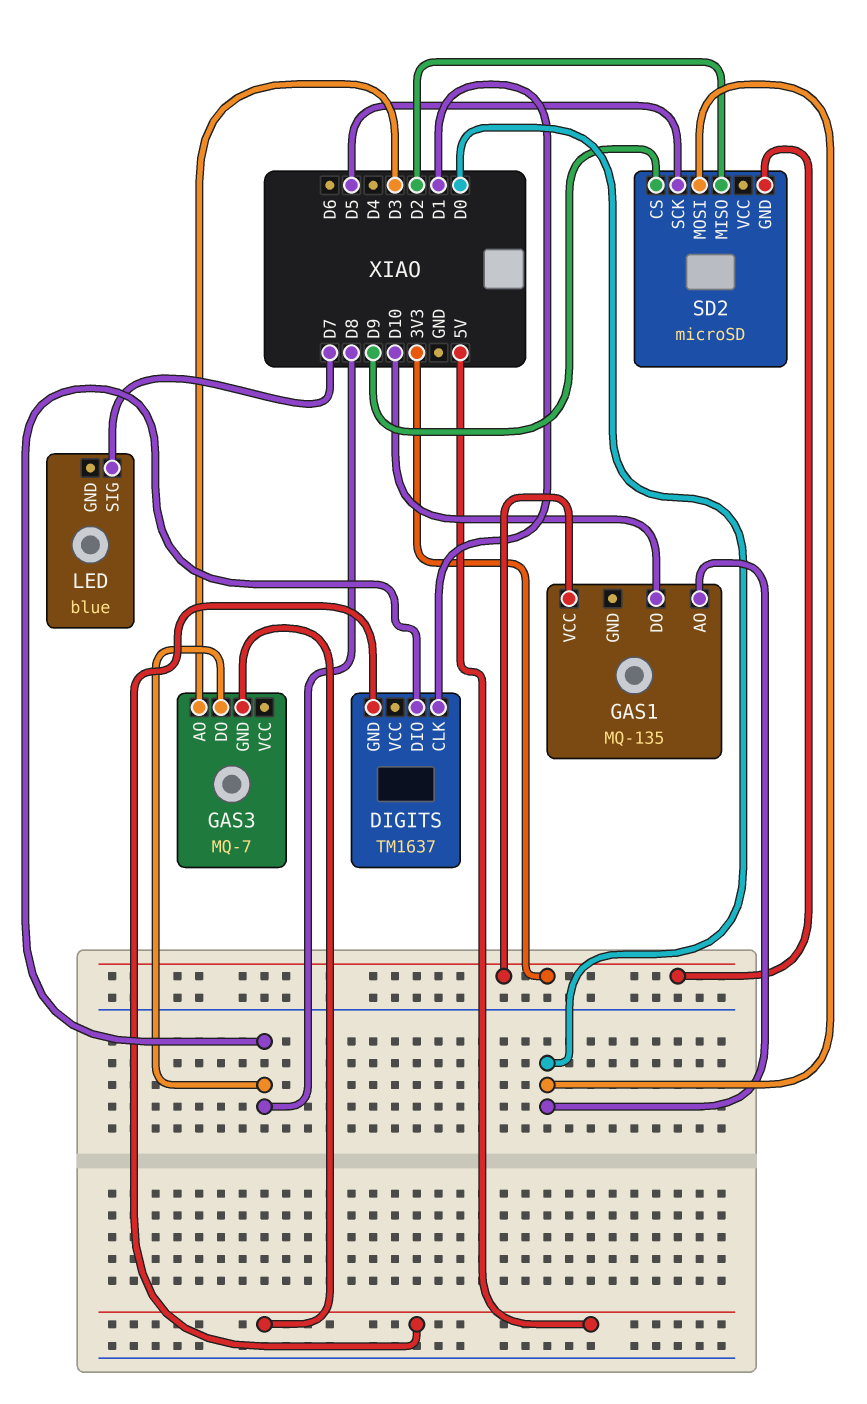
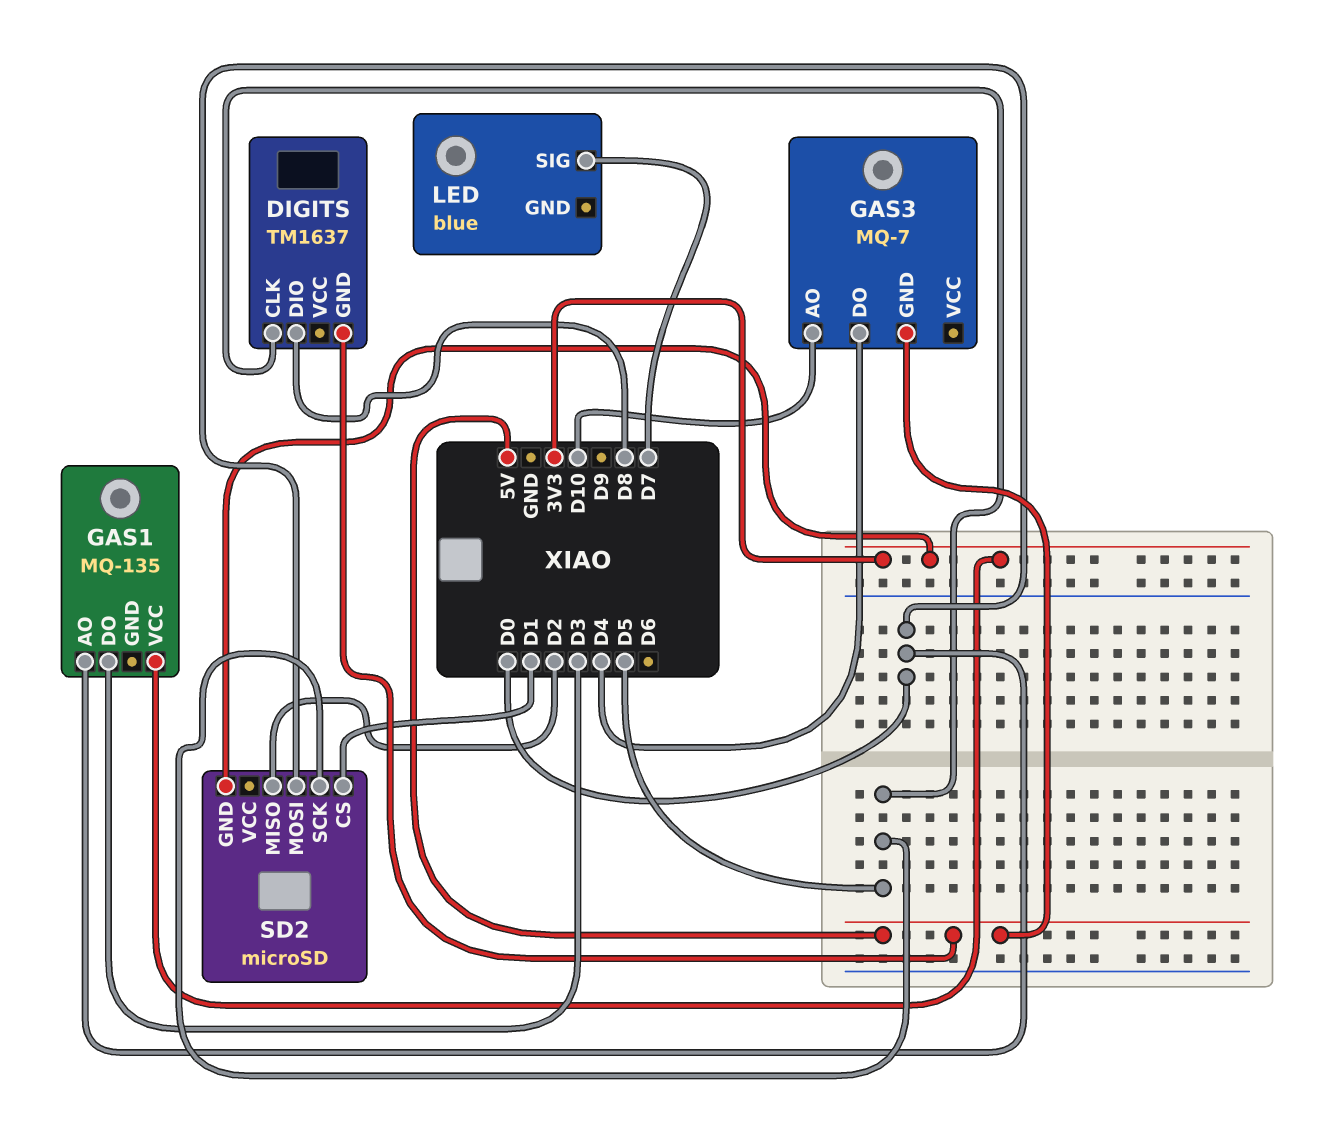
DIGITS pin CLK: D1 -> D5
GAS1 pin DO: D10 -> D3
GAS3 pin AO: D3 -> D10
GAS3 pin DO: D8 -> D4
SD2 pin CS: D9 -> D1

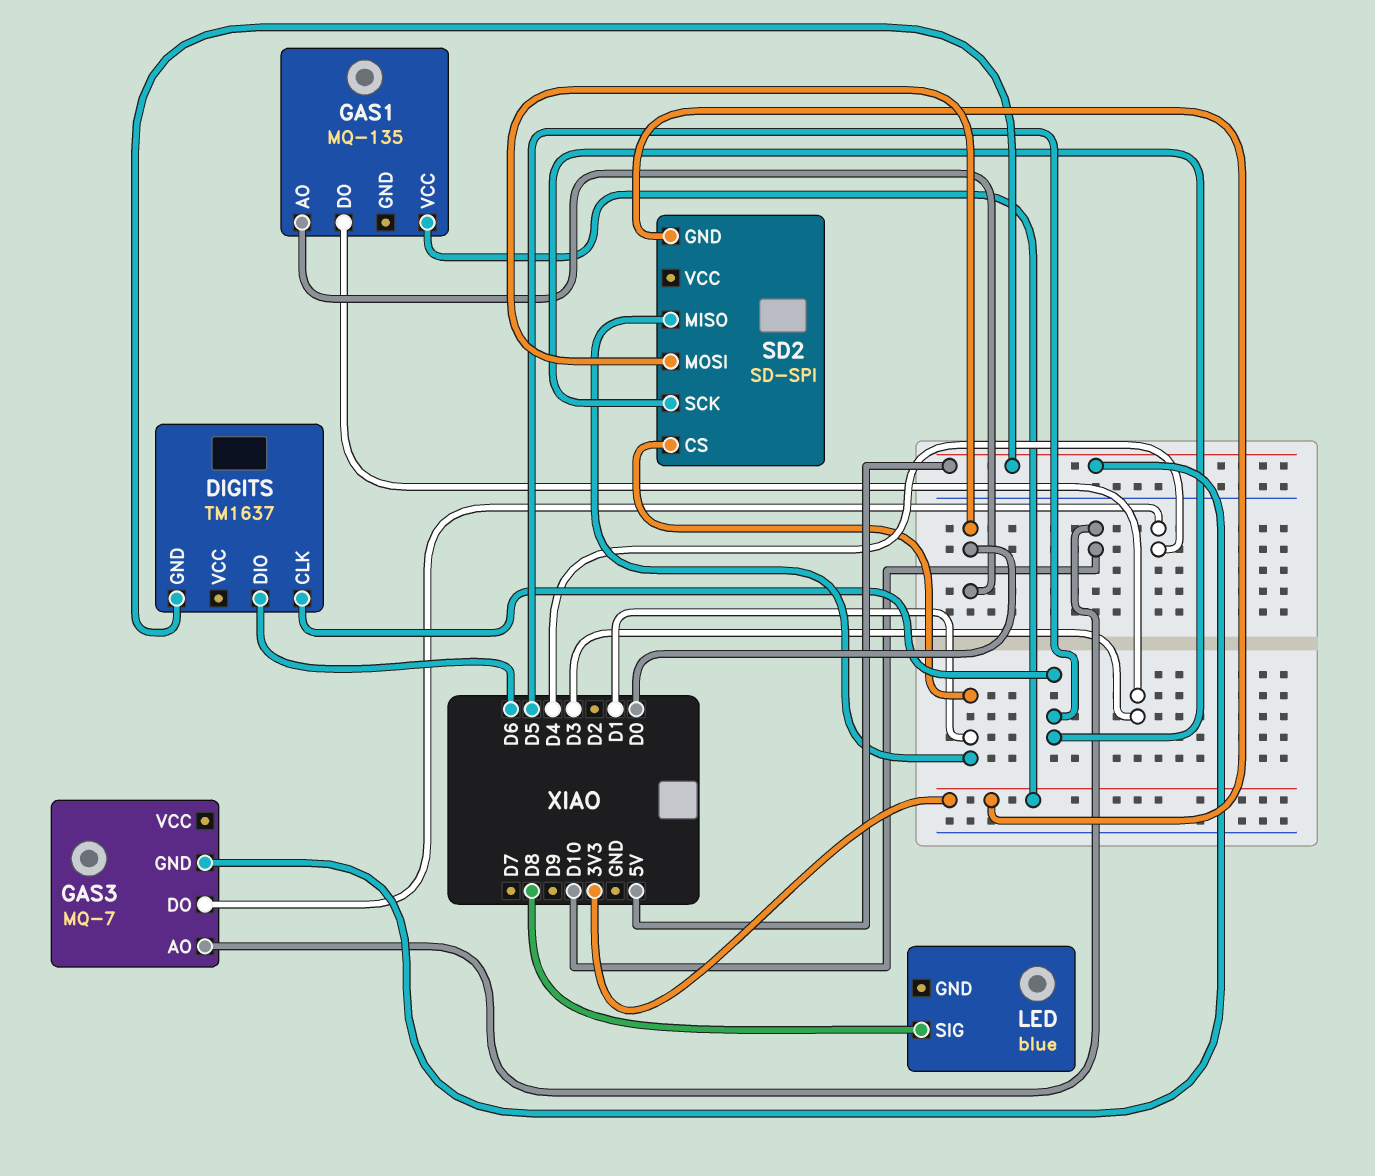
DIGITS pin DIO: D8 -> D6
LED pin SIG: D7 -> D8
SD2: microSD -> SD-SPI
SD2 pin MISO: D2 -> D1

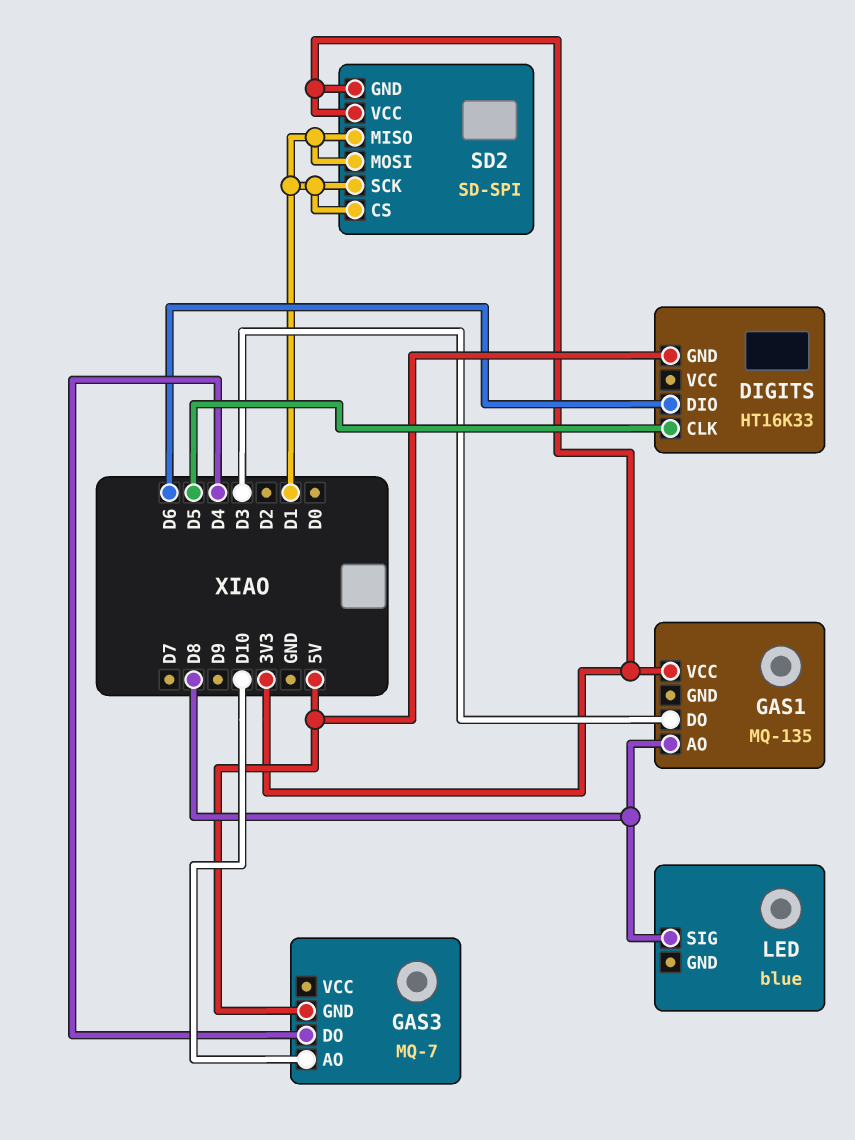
DIGITS: TM1637 -> HT16K33
GAS1 pin AO: D0 -> D8
SD2 pin MOSI: D0 -> D1
SD2 pin SCK: D5 -> D1
SD2 pin VCC: none -> 3V3

